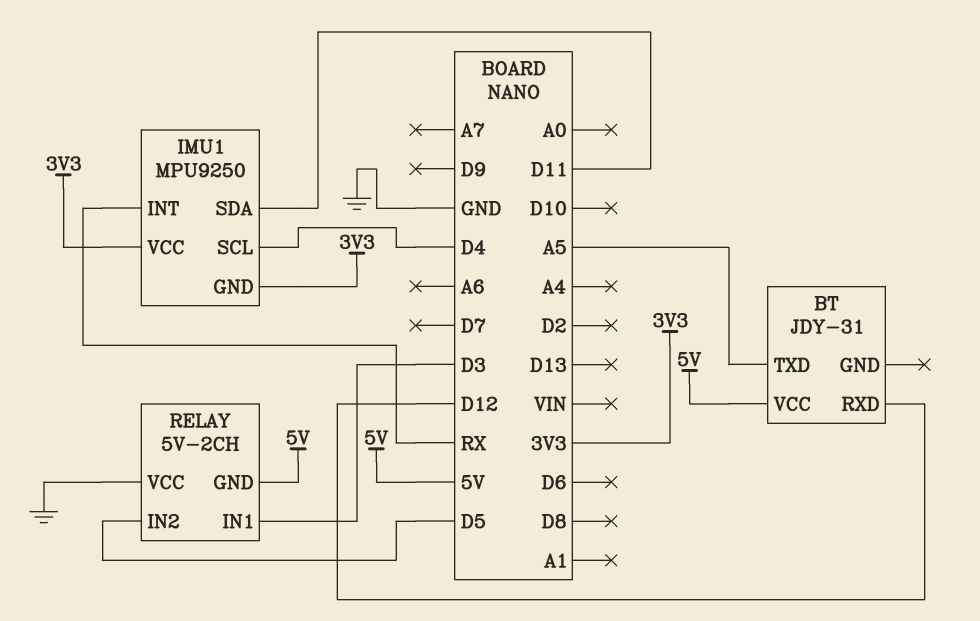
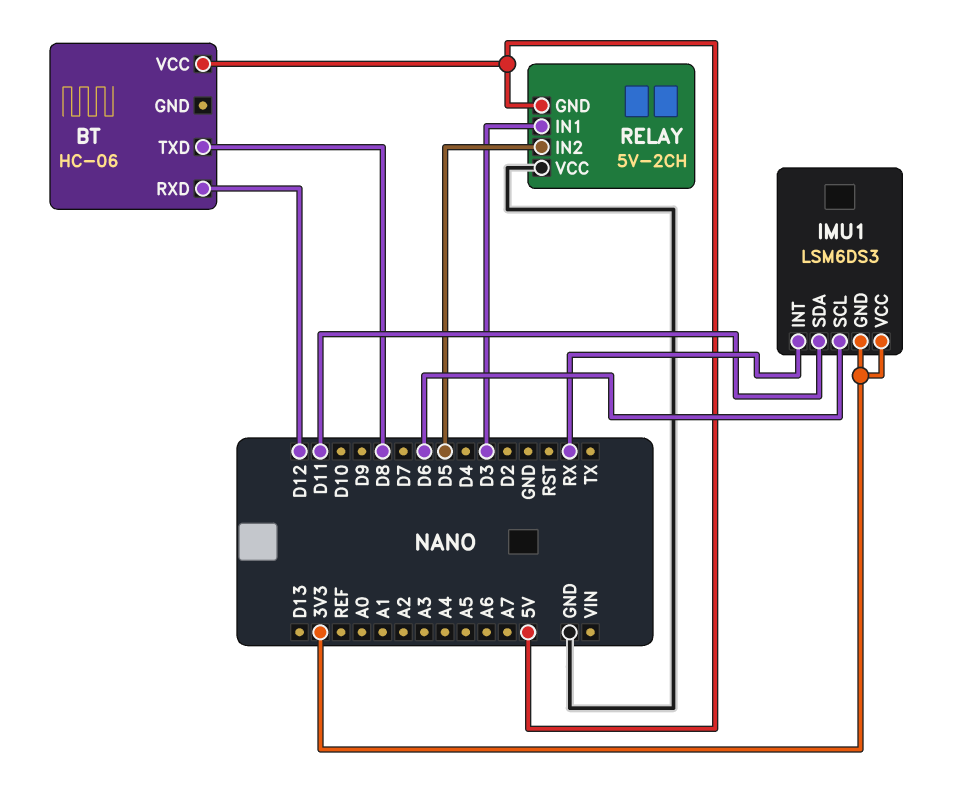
BT: JDY-31 -> HC-06
BT pin TXD: A5 -> D8
IMU1: MPU9250 -> LSM6DS3
IMU1 pin SCL: D4 -> D6

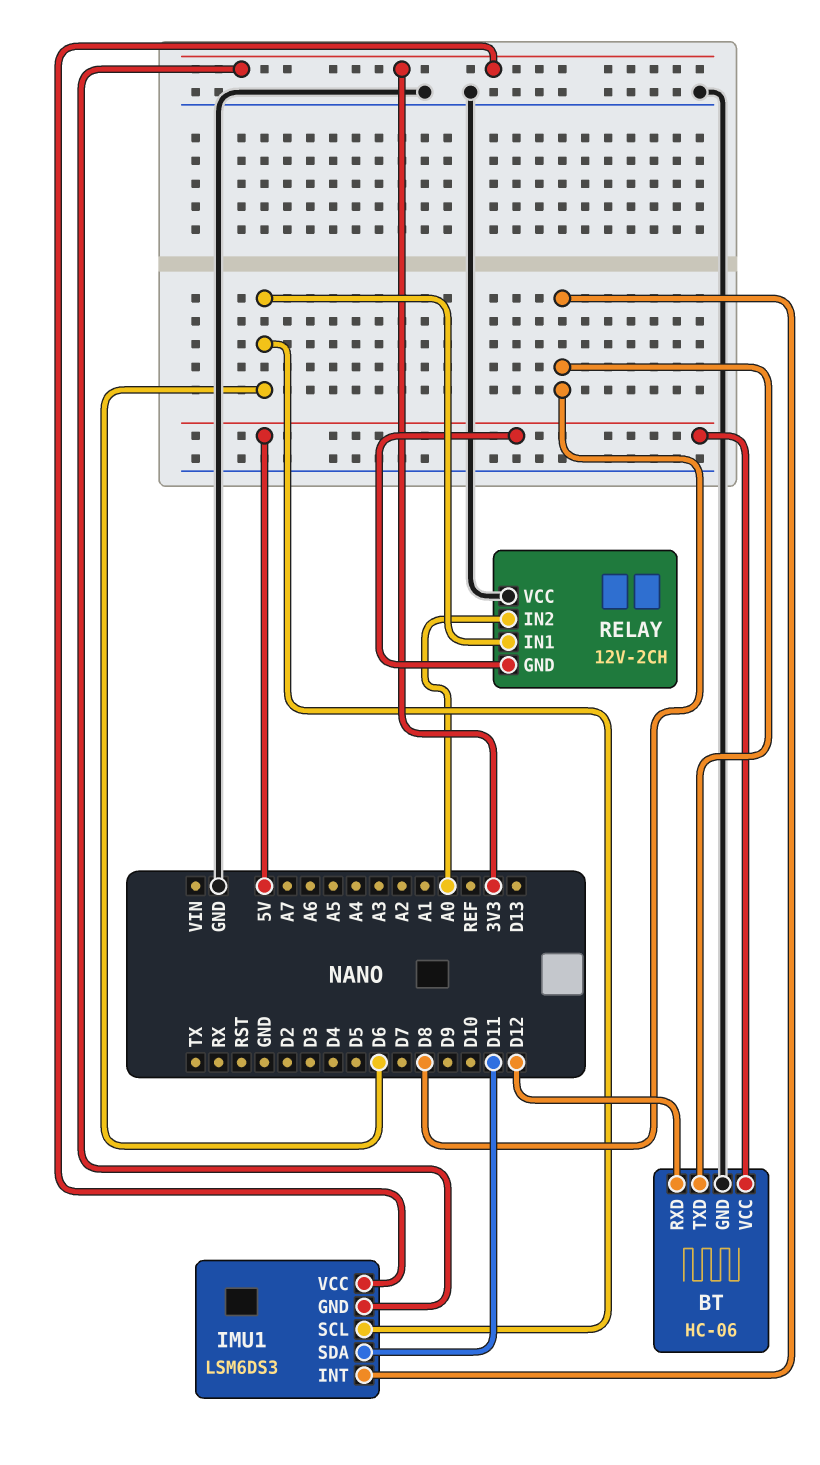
BT pin GND: none -> GND
IMU1 pin INT: RX -> D8
RELAY: 5V-2CH -> 12V-2CH
RELAY pin IN1: D3 -> D6
RELAY pin IN2: D5 -> A0

